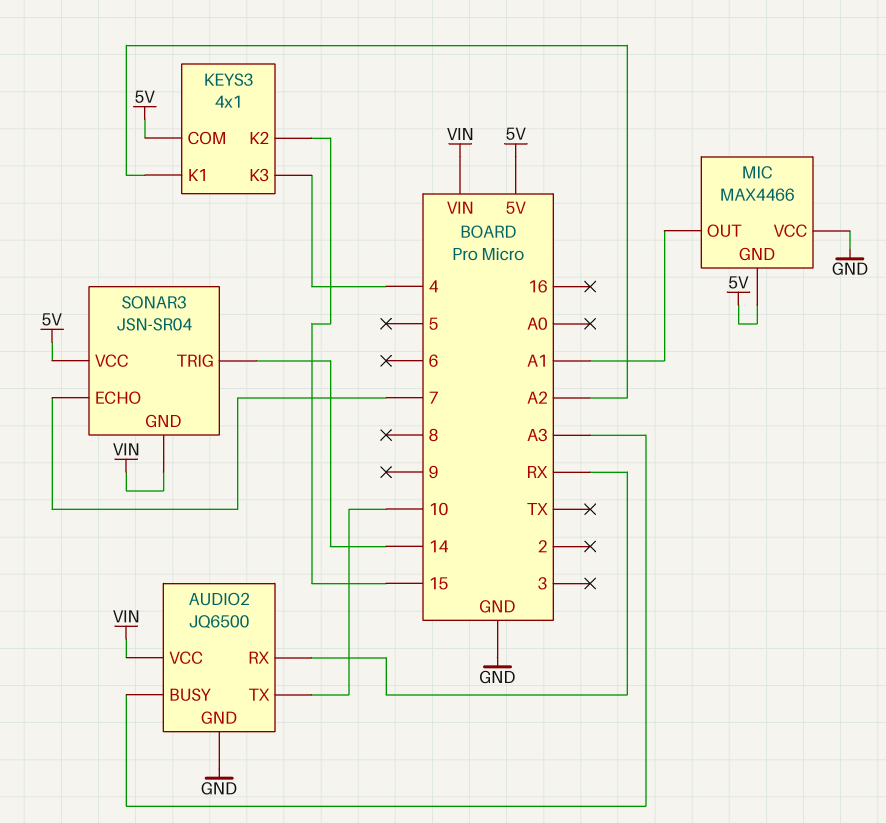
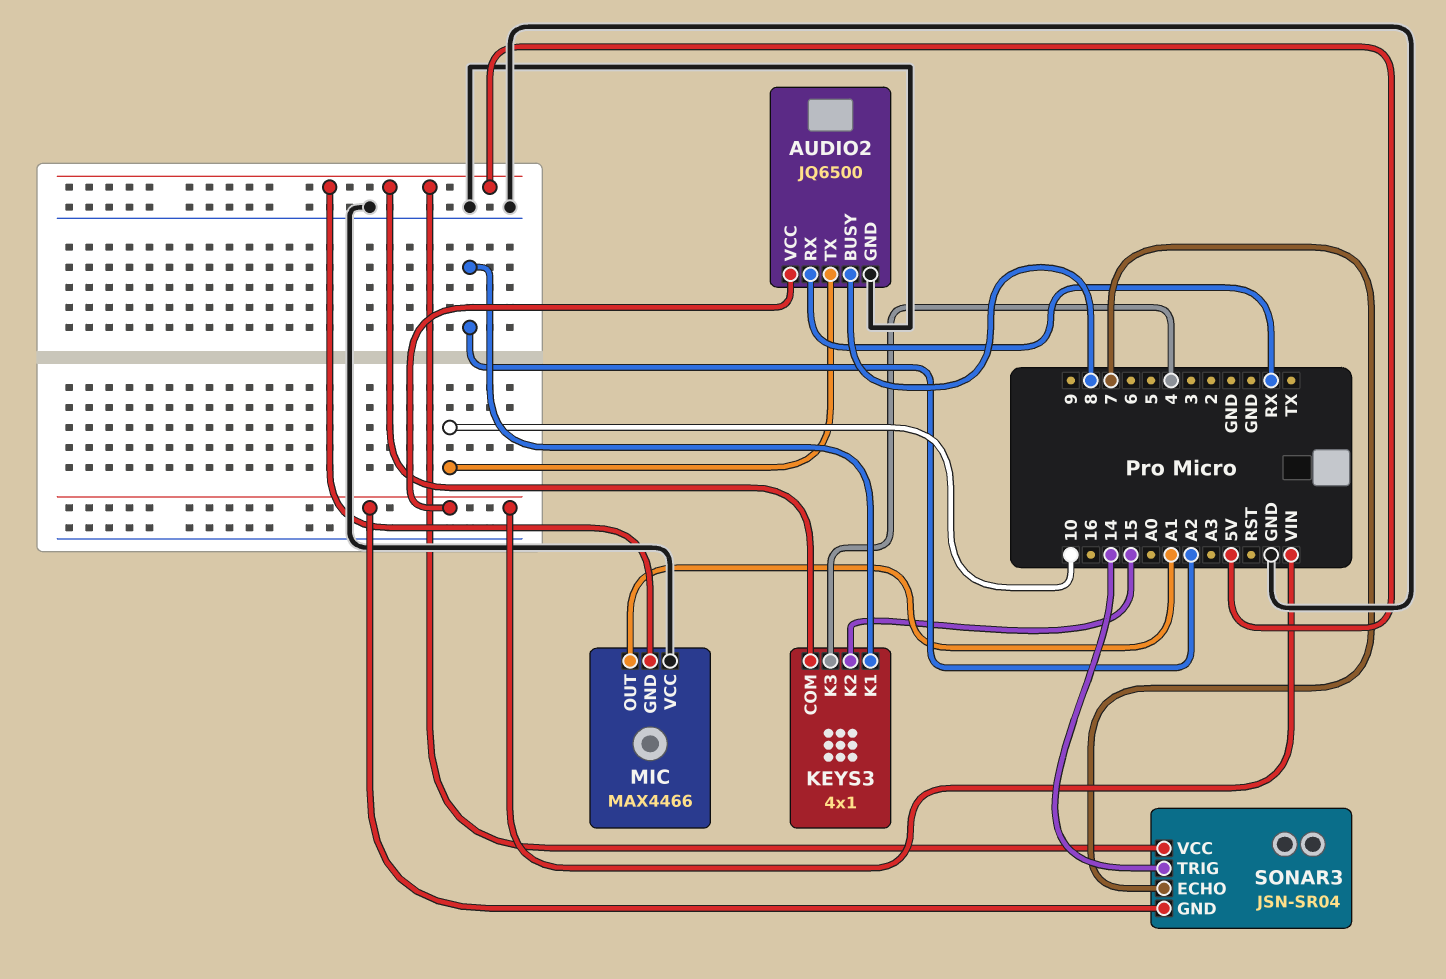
AUDIO2 pin BUSY: A3 -> 8

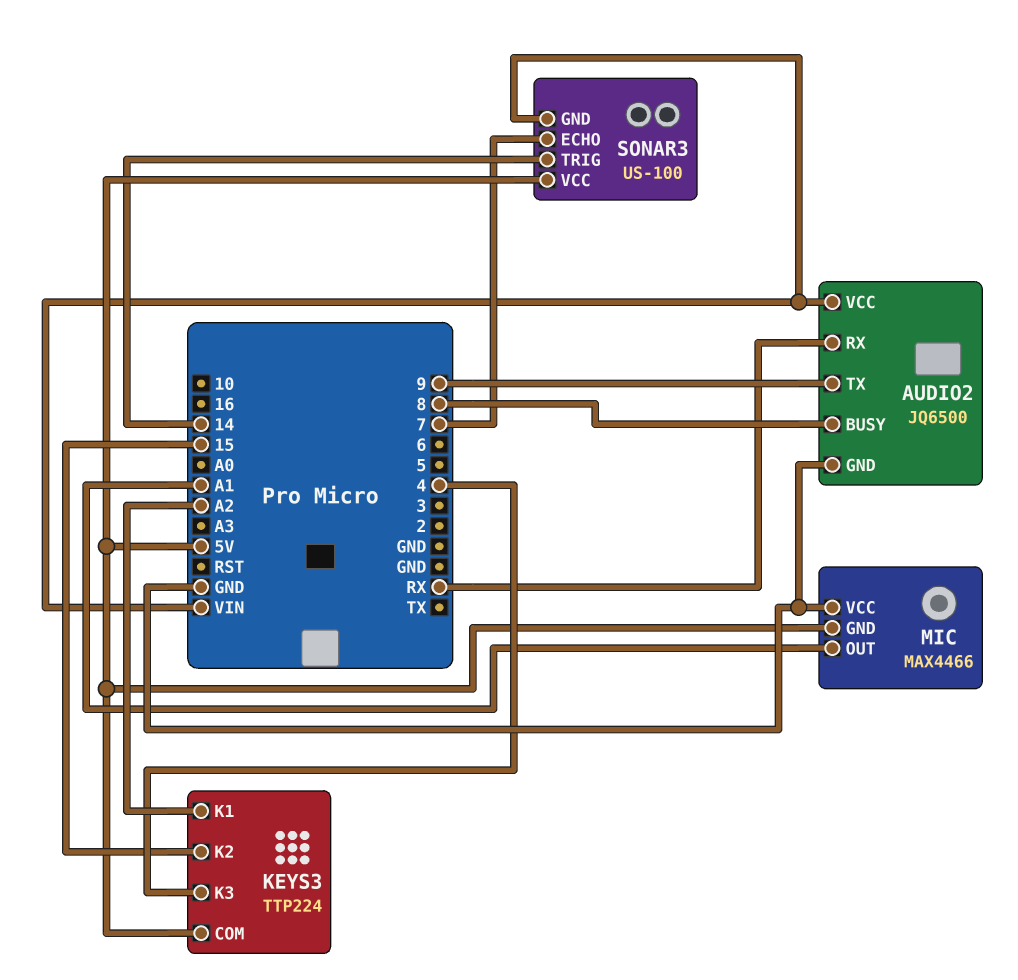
AUDIO2 pin TX: 10 -> 9
KEYS3: 4x1 -> TTP224
SONAR3: JSN-SR04 -> US-100

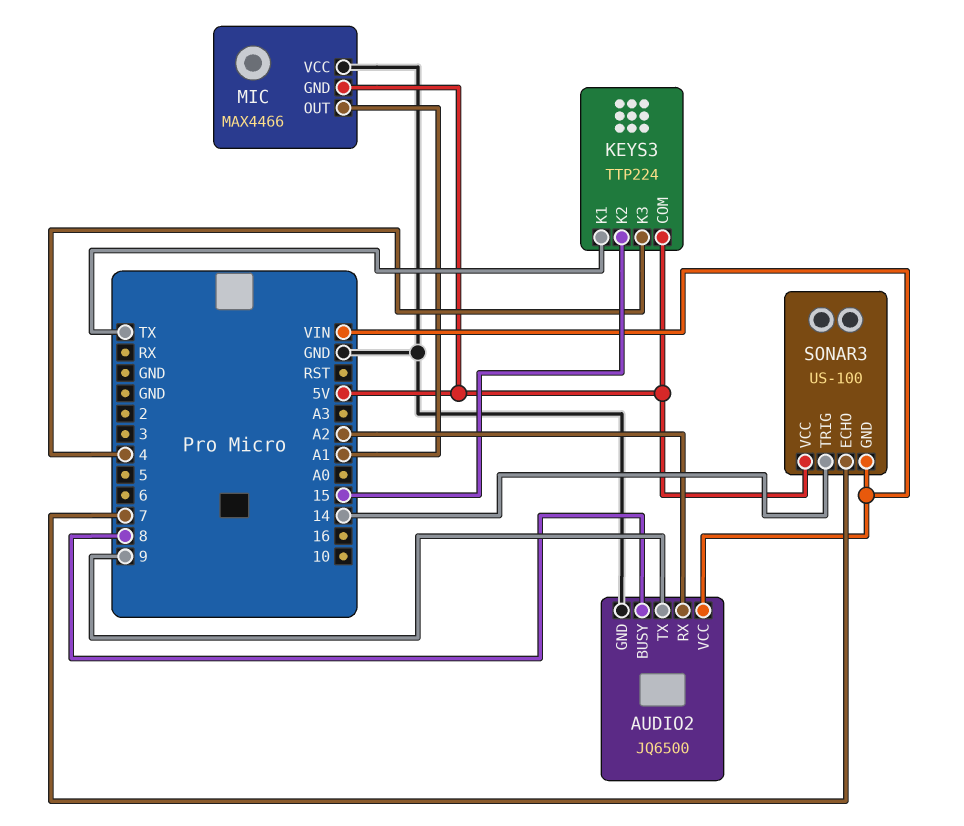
AUDIO2 pin RX: RX -> A2
KEYS3 pin K1: A2 -> TX

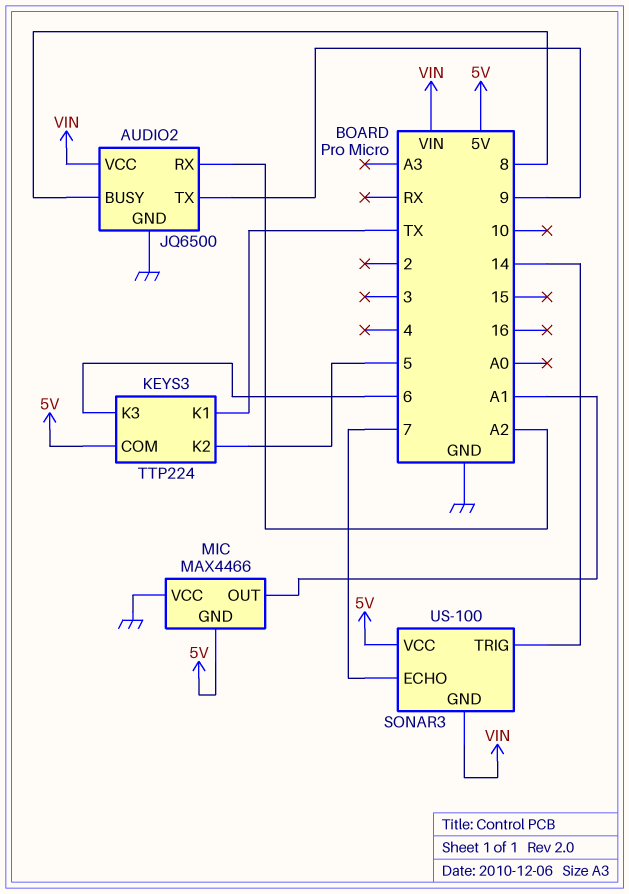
KEYS3 pin K2: 15 -> 5
KEYS3 pin K3: 4 -> 6

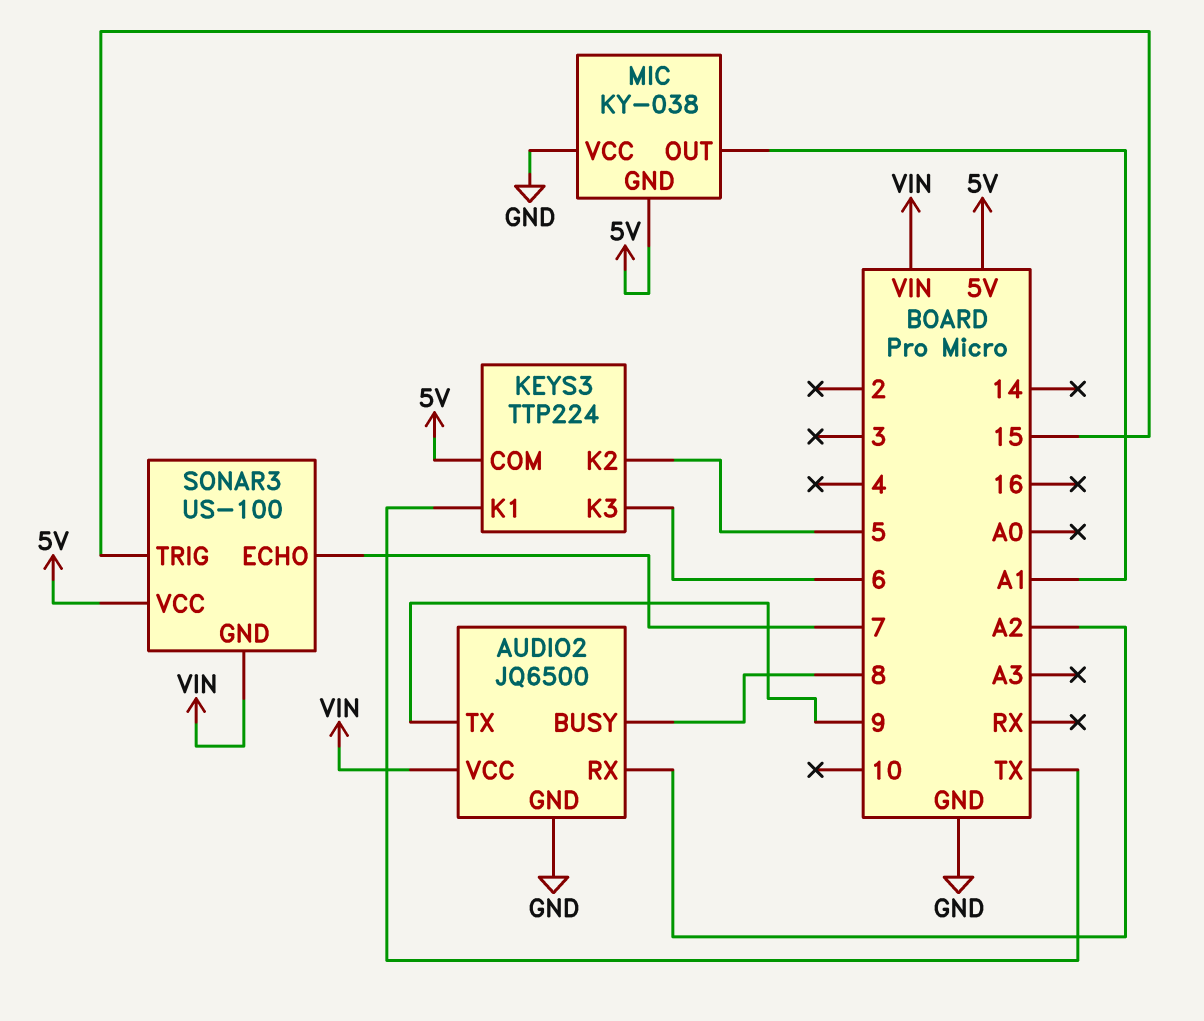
MIC: MAX4466 -> KY-038
SONAR3 pin TRIG: 14 -> 15

